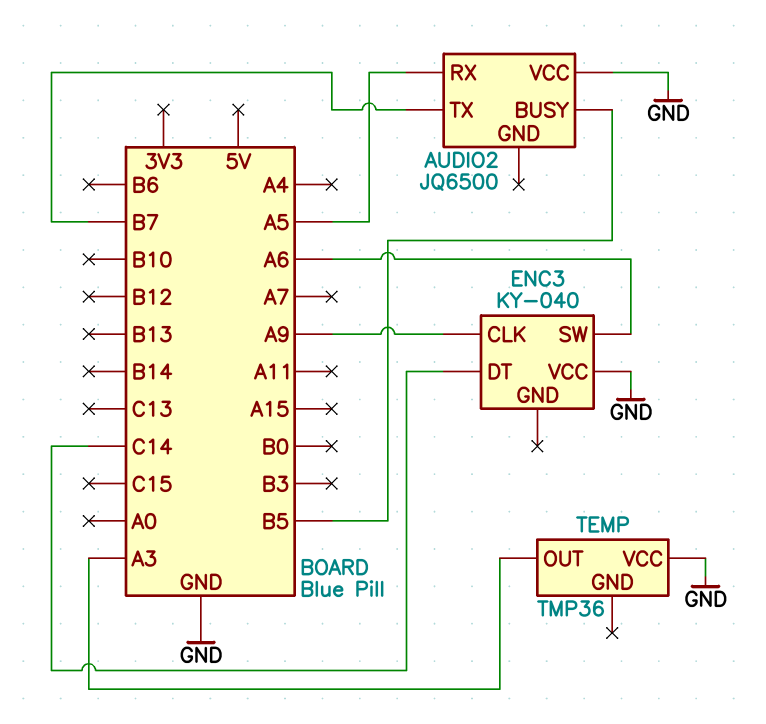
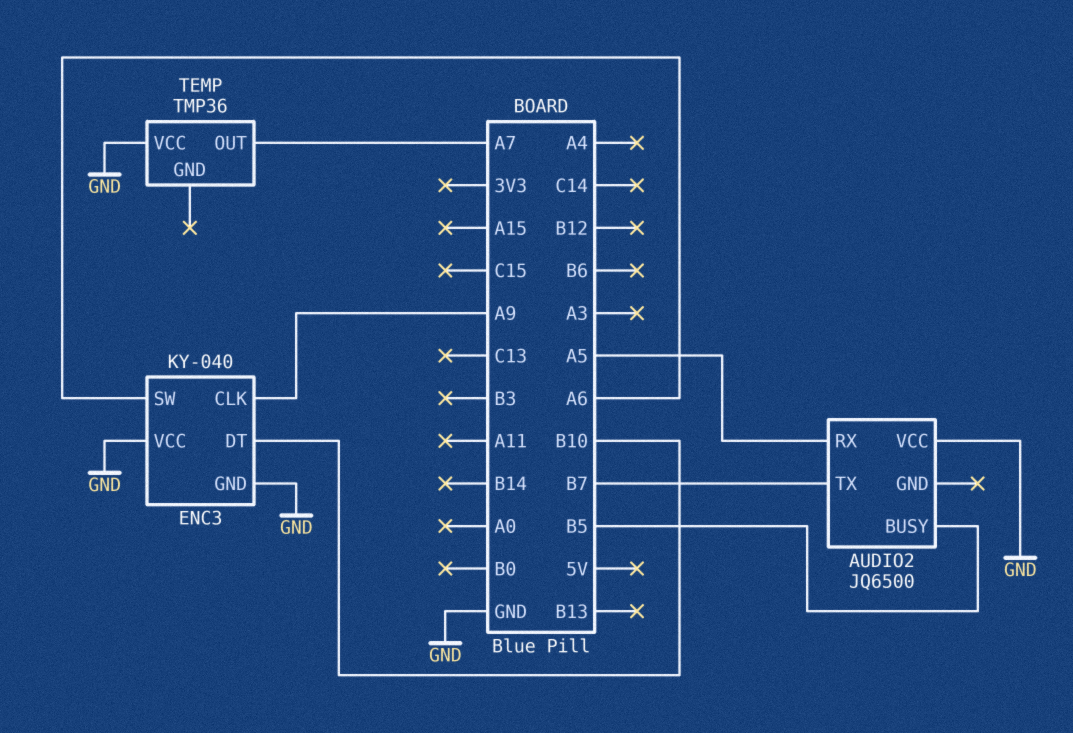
ENC3 pin DT: C14 -> B10
ENC3 pin GND: none -> GND
TEMP pin OUT: A3 -> A7

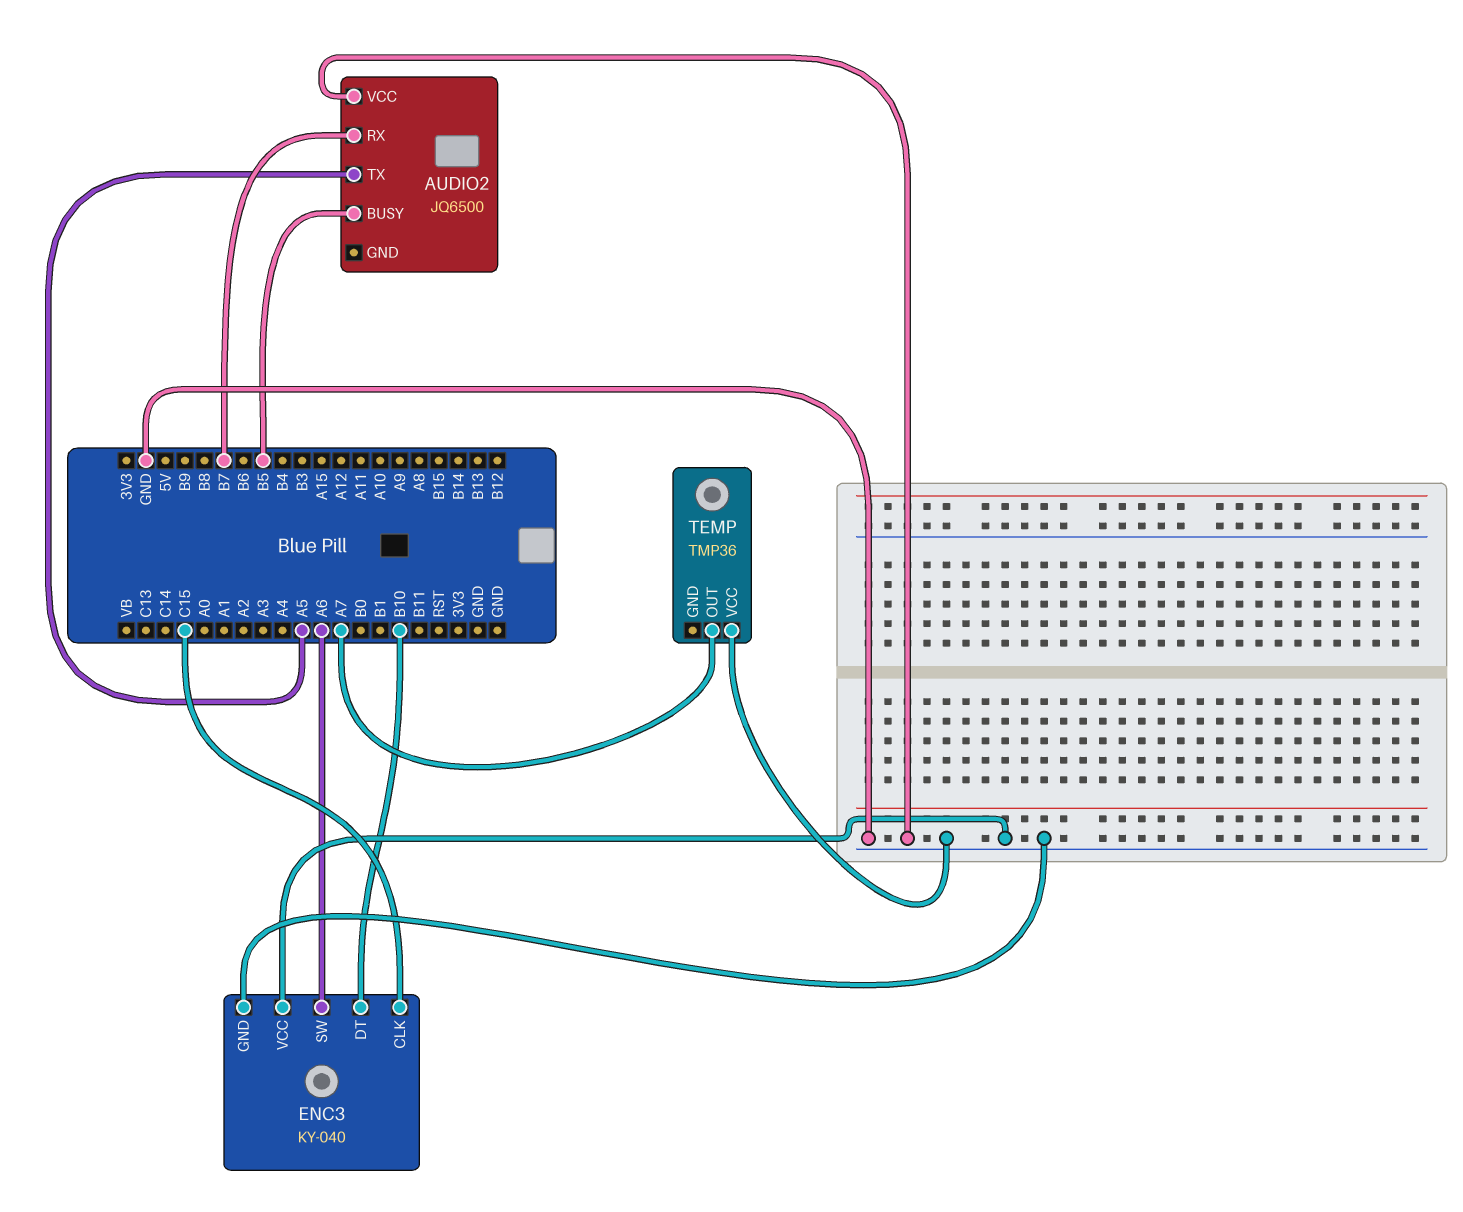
AUDIO2 pin RX: A5 -> B7
AUDIO2 pin TX: B7 -> A5
ENC3 pin CLK: A9 -> C15

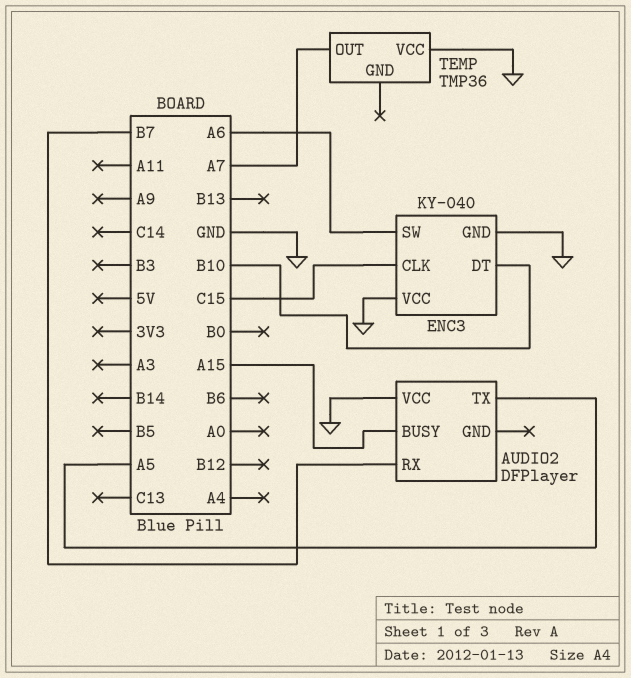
AUDIO2: JQ6500 -> DFPlayer
AUDIO2 pin BUSY: B5 -> A15

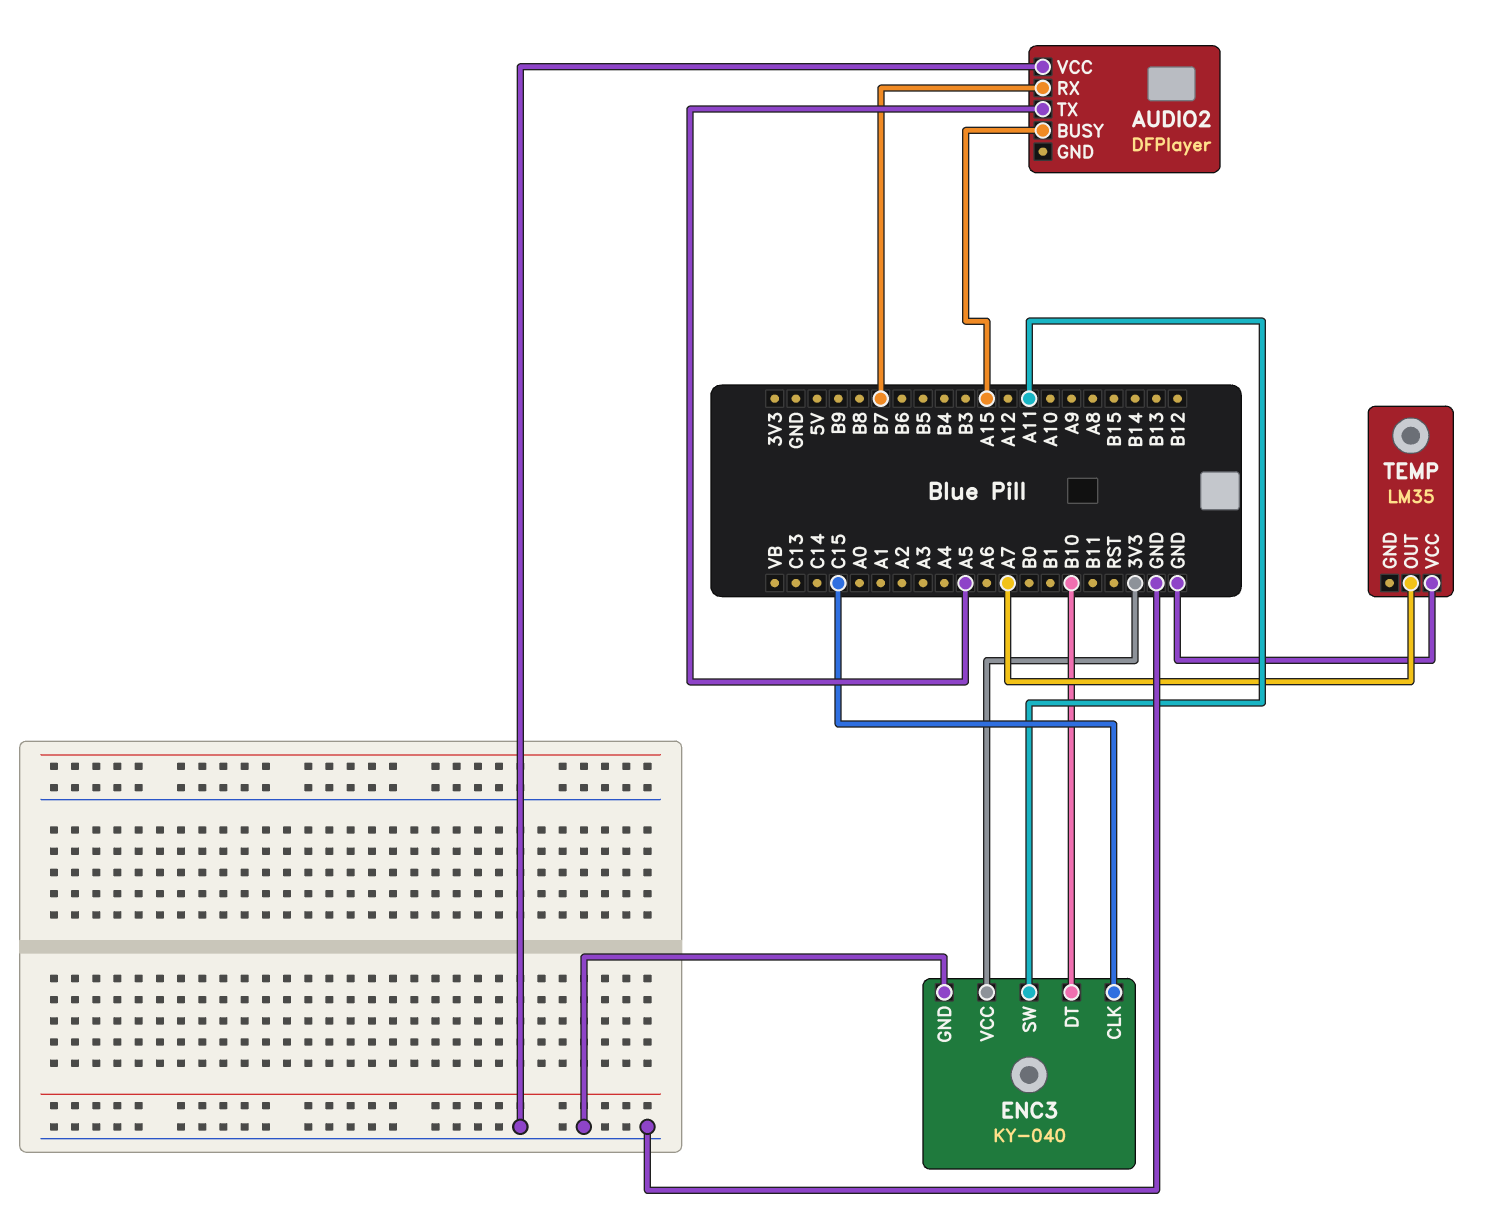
ENC3 pin SW: A6 -> A11
ENC3 pin VCC: GND -> 3V3
TEMP: TMP36 -> LM35

